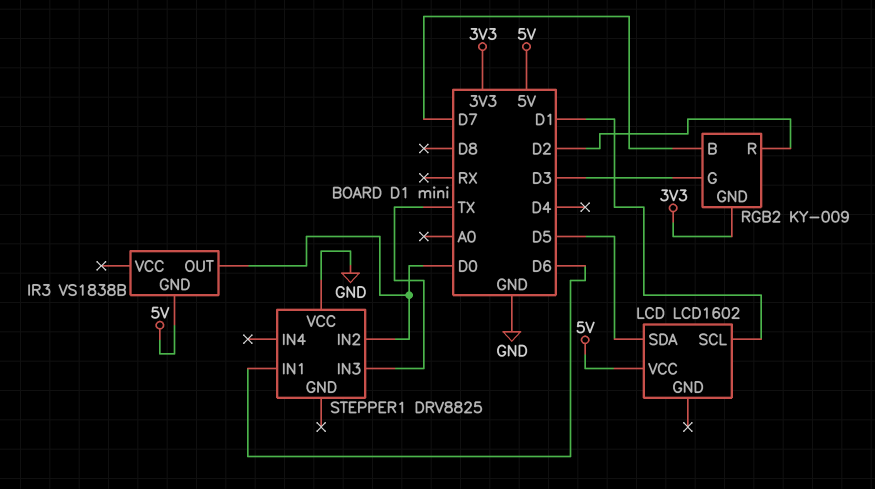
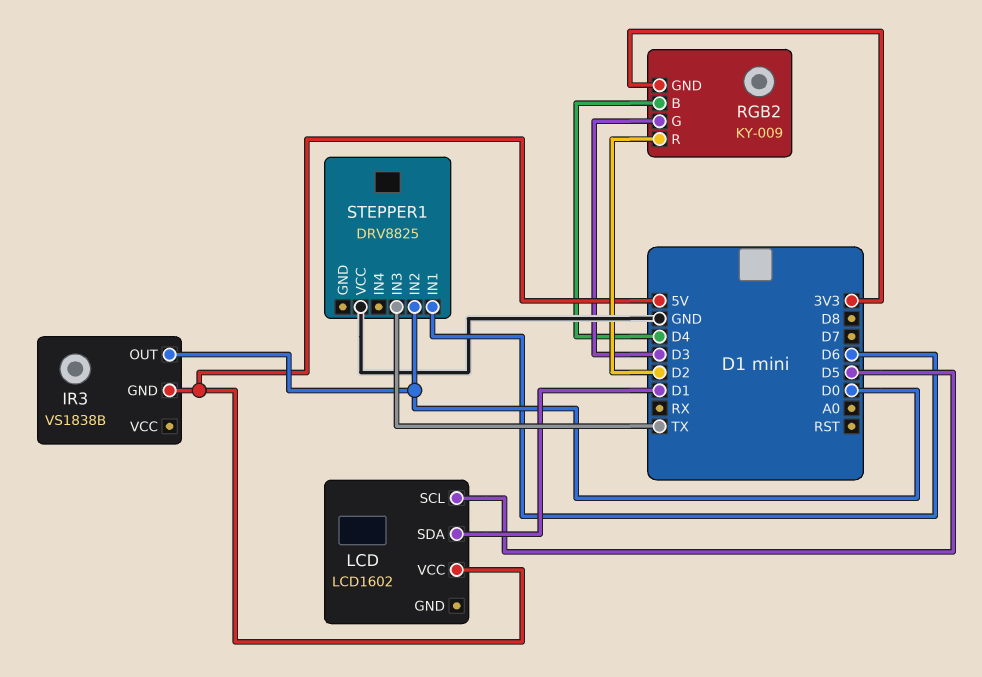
LCD pin SCL: D1 -> D5
LCD pin SDA: D5 -> D1
RGB2 pin B: D7 -> D4

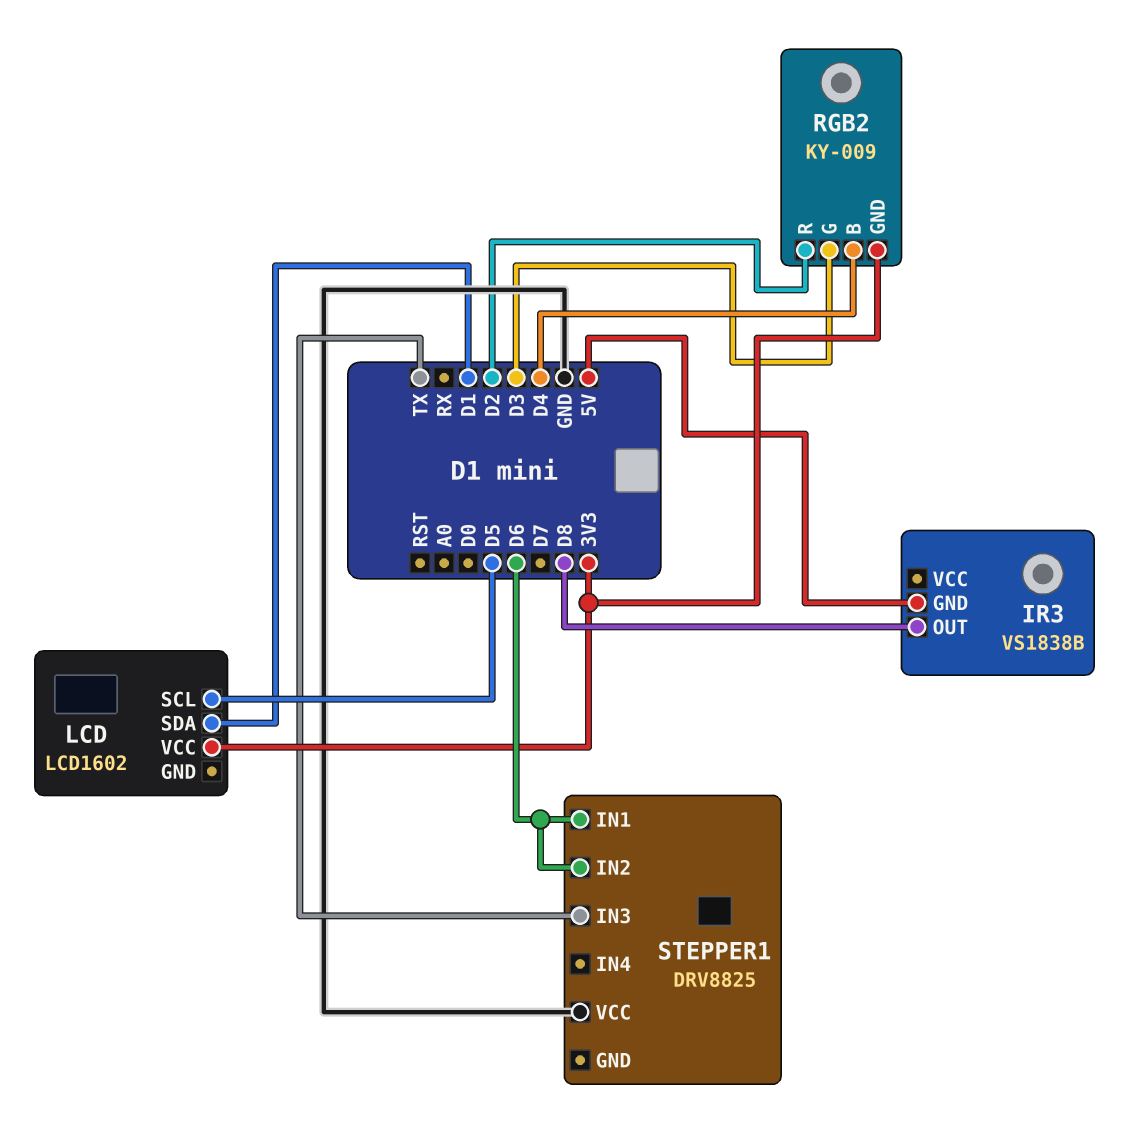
IR3 pin OUT: D0 -> D8
LCD pin VCC: 5V -> 3V3
STEPPER1 pin IN2: D0 -> D6

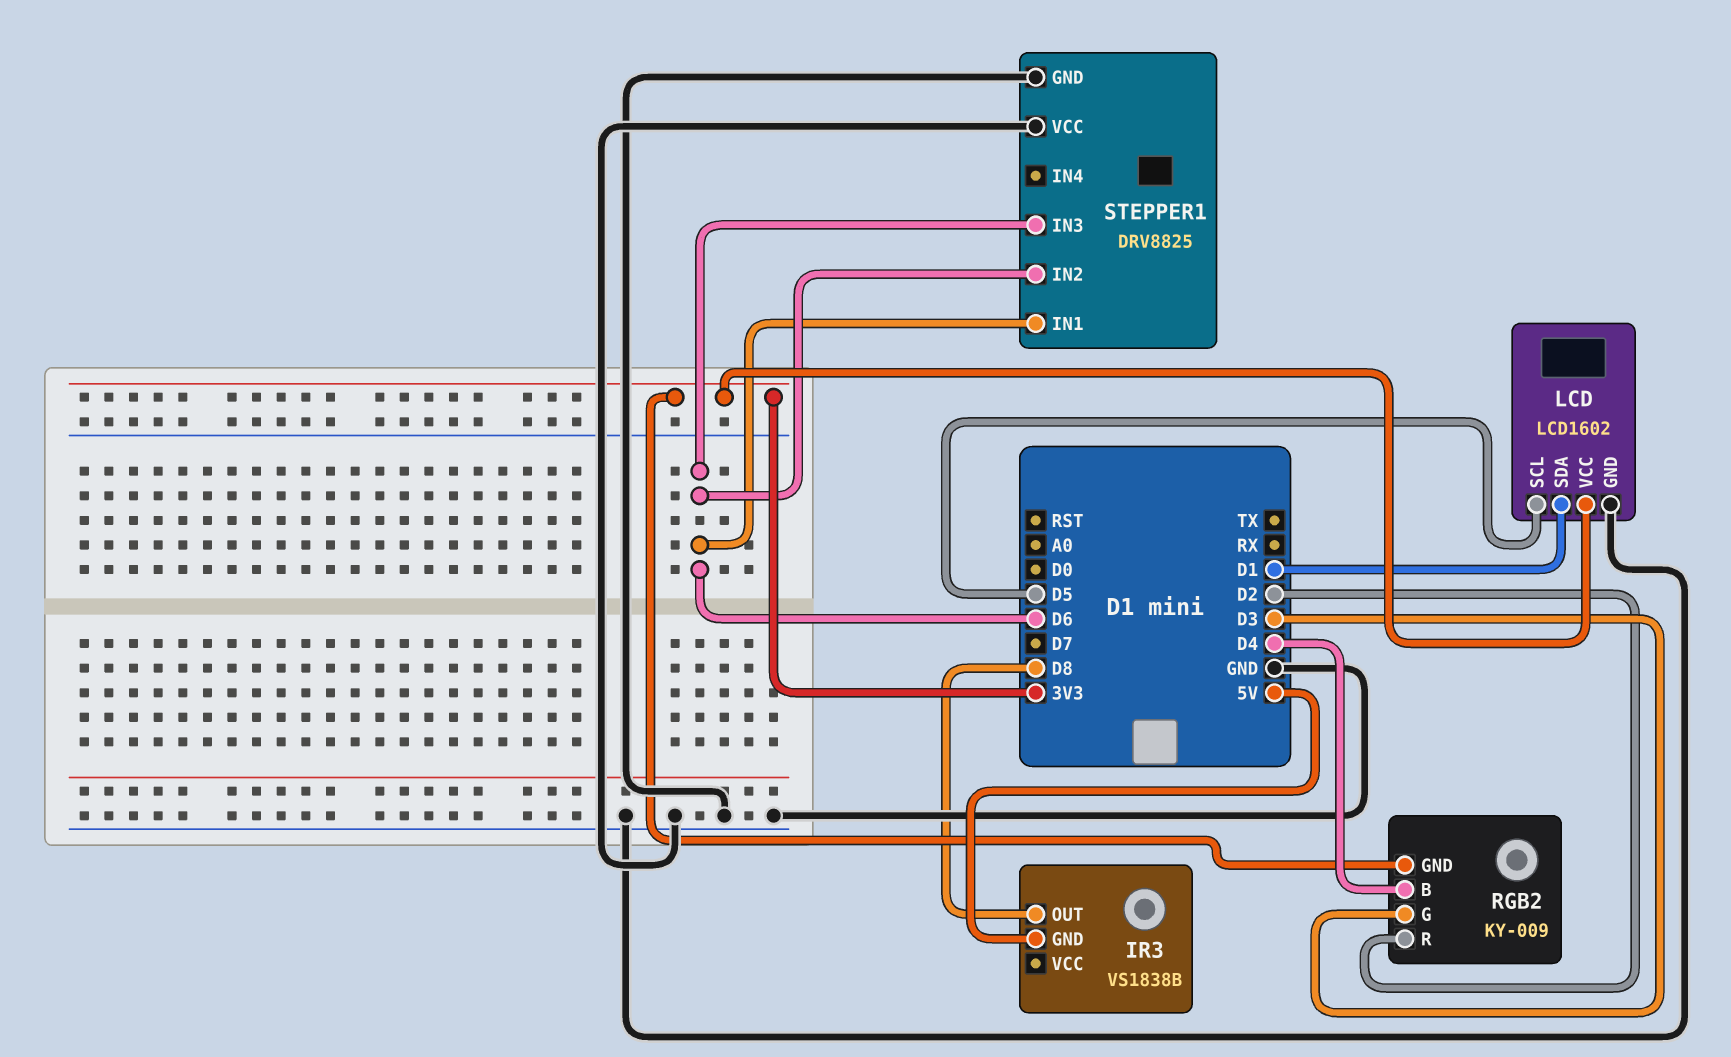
LCD pin GND: none -> GND
STEPPER1 pin GND: none -> GND
STEPPER1 pin IN3: TX -> D6

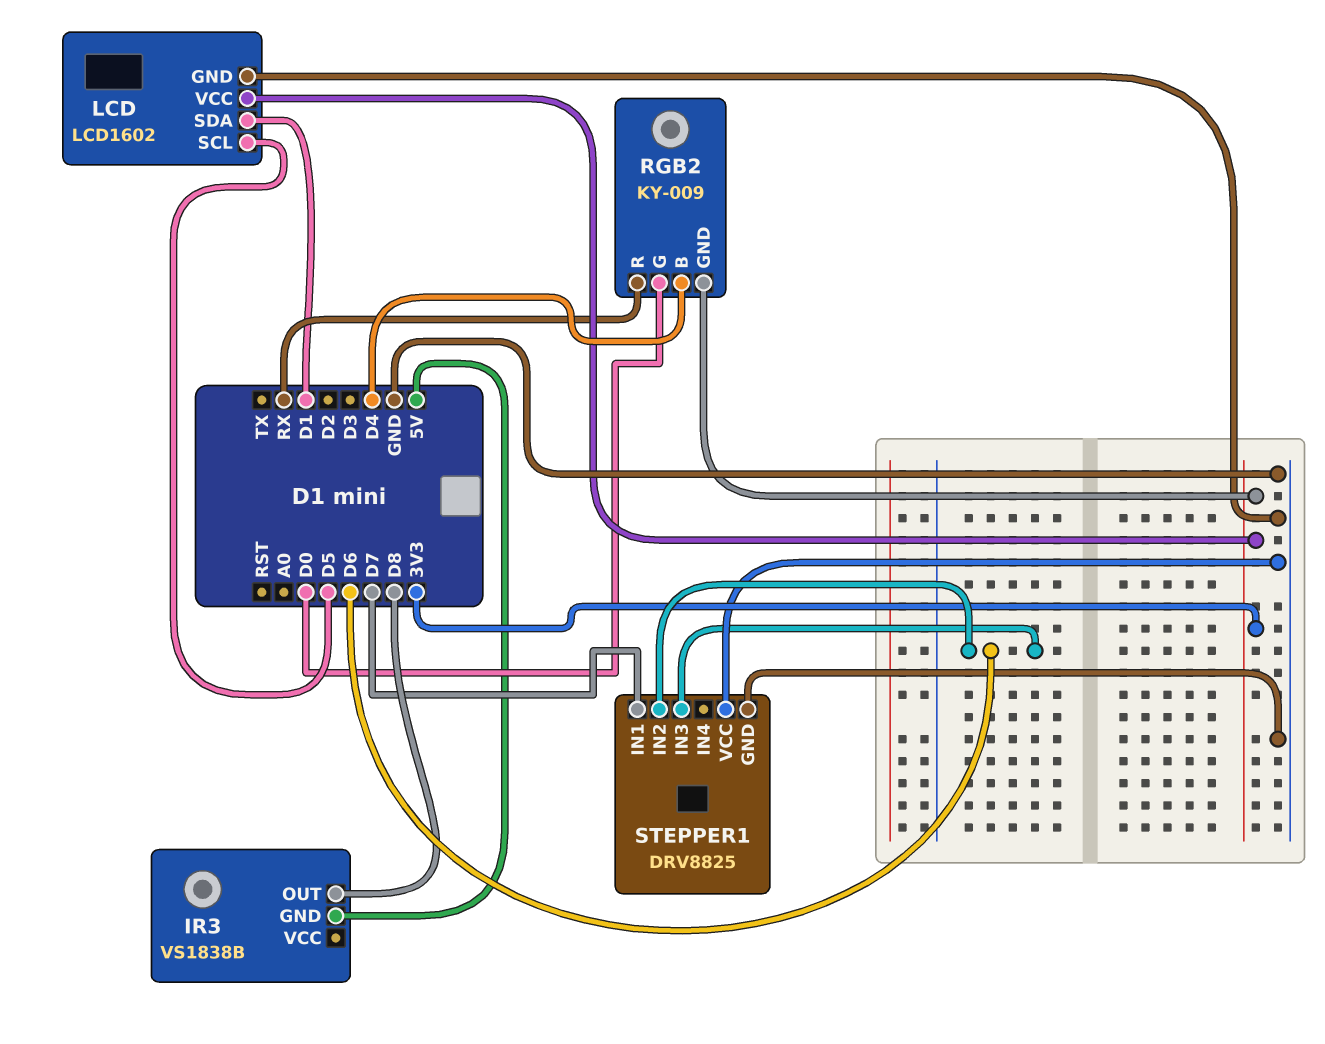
RGB2 pin G: D3 -> D0
RGB2 pin R: D2 -> RX
STEPPER1 pin IN1: D6 -> D7

